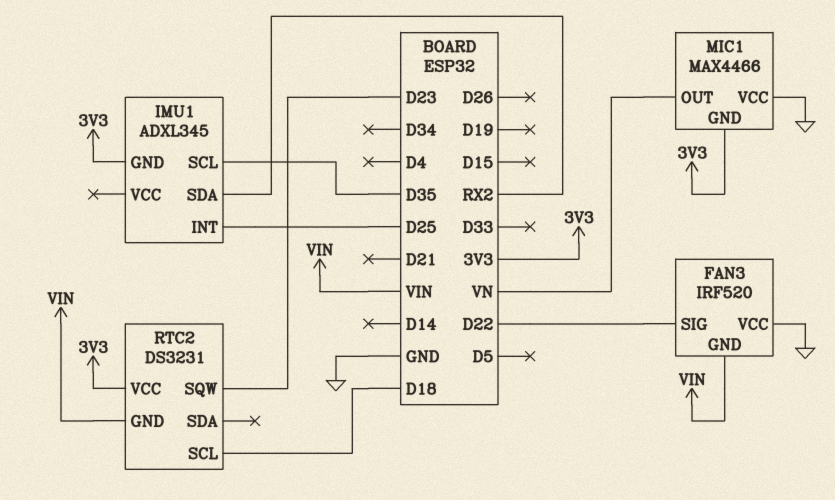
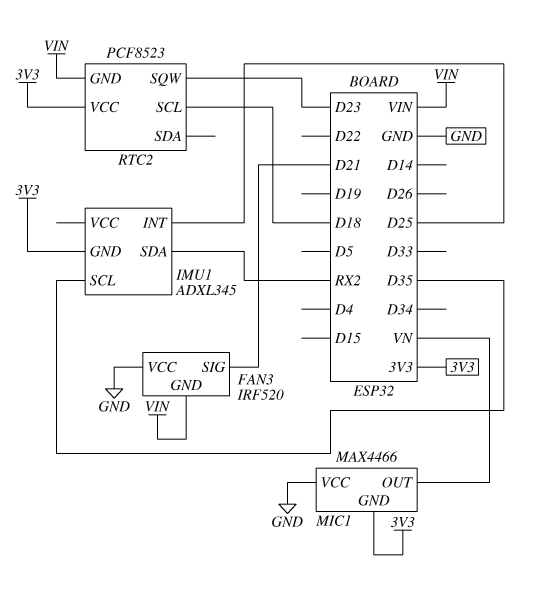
FAN3 pin SIG: D22 -> D21
RTC2: DS3231 -> PCF8523

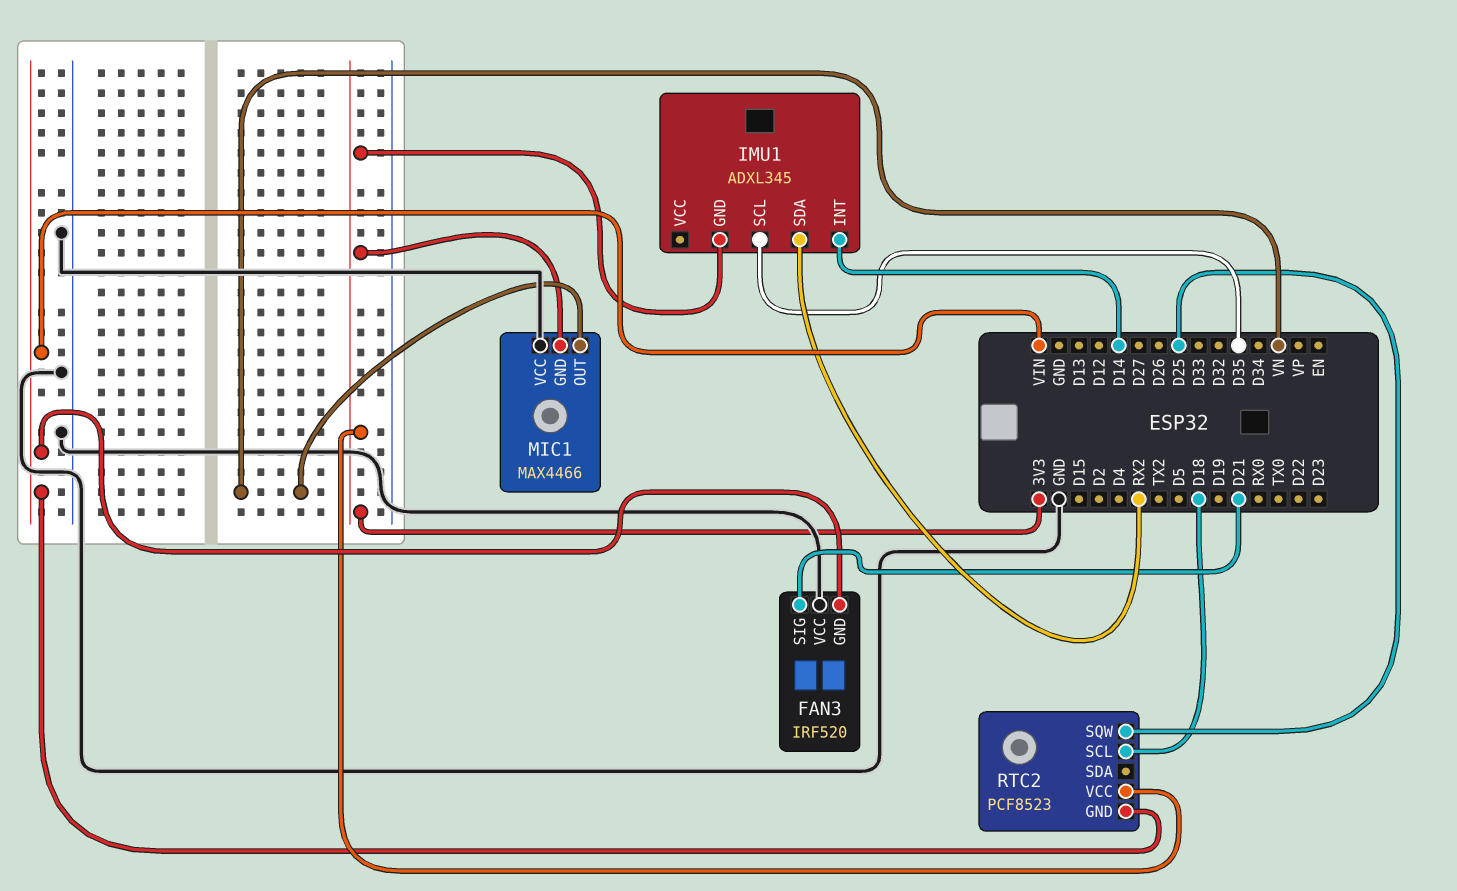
IMU1 pin INT: D25 -> D14
RTC2 pin SQW: D23 -> D25

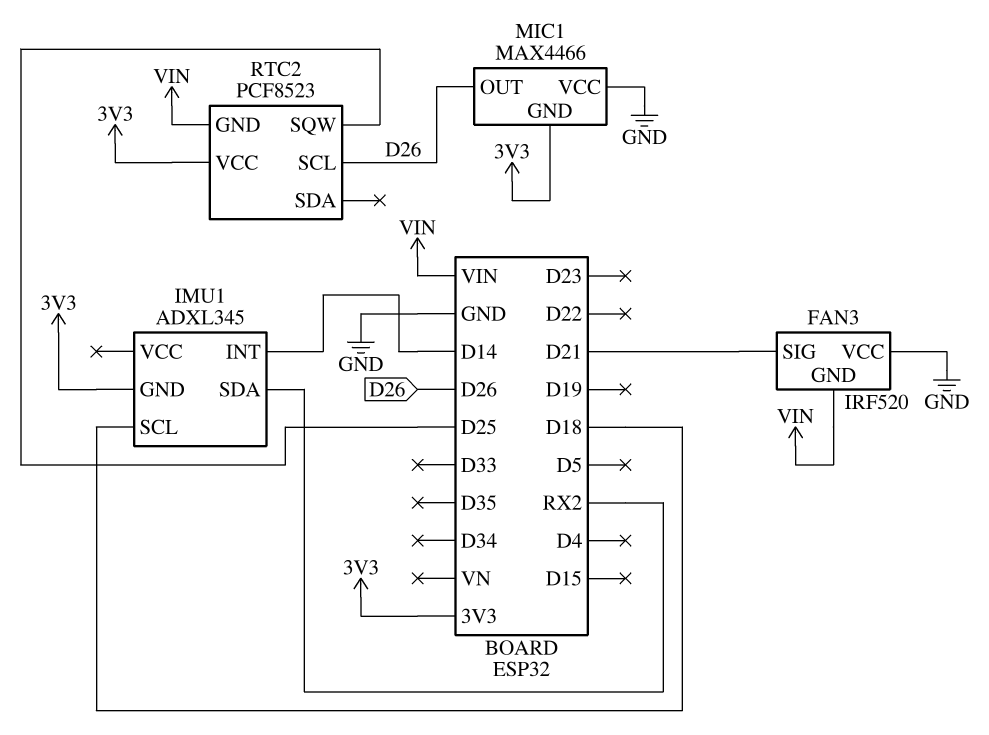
IMU1 pin SCL: D35 -> D18
MIC1 pin OUT: VN -> D26
RTC2 pin SCL: D18 -> D26

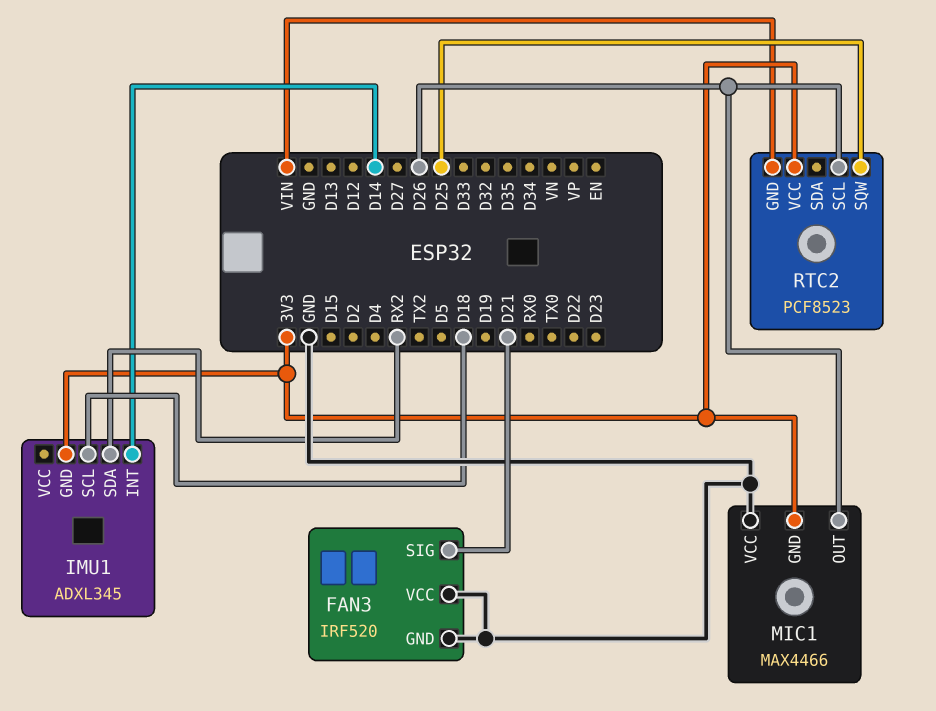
FAN3 pin GND: VIN -> GND

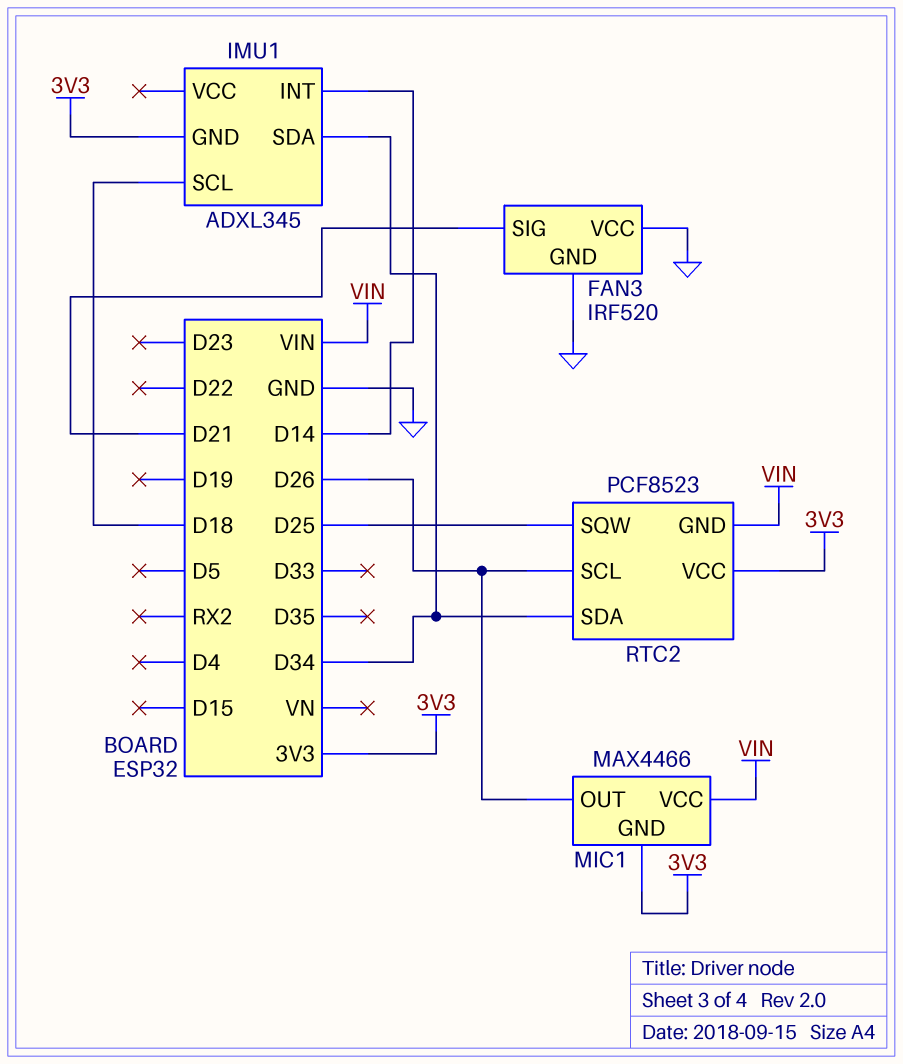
IMU1 pin SDA: RX2 -> D34
MIC1 pin VCC: GND -> VIN
RTC2 pin SDA: none -> D34

